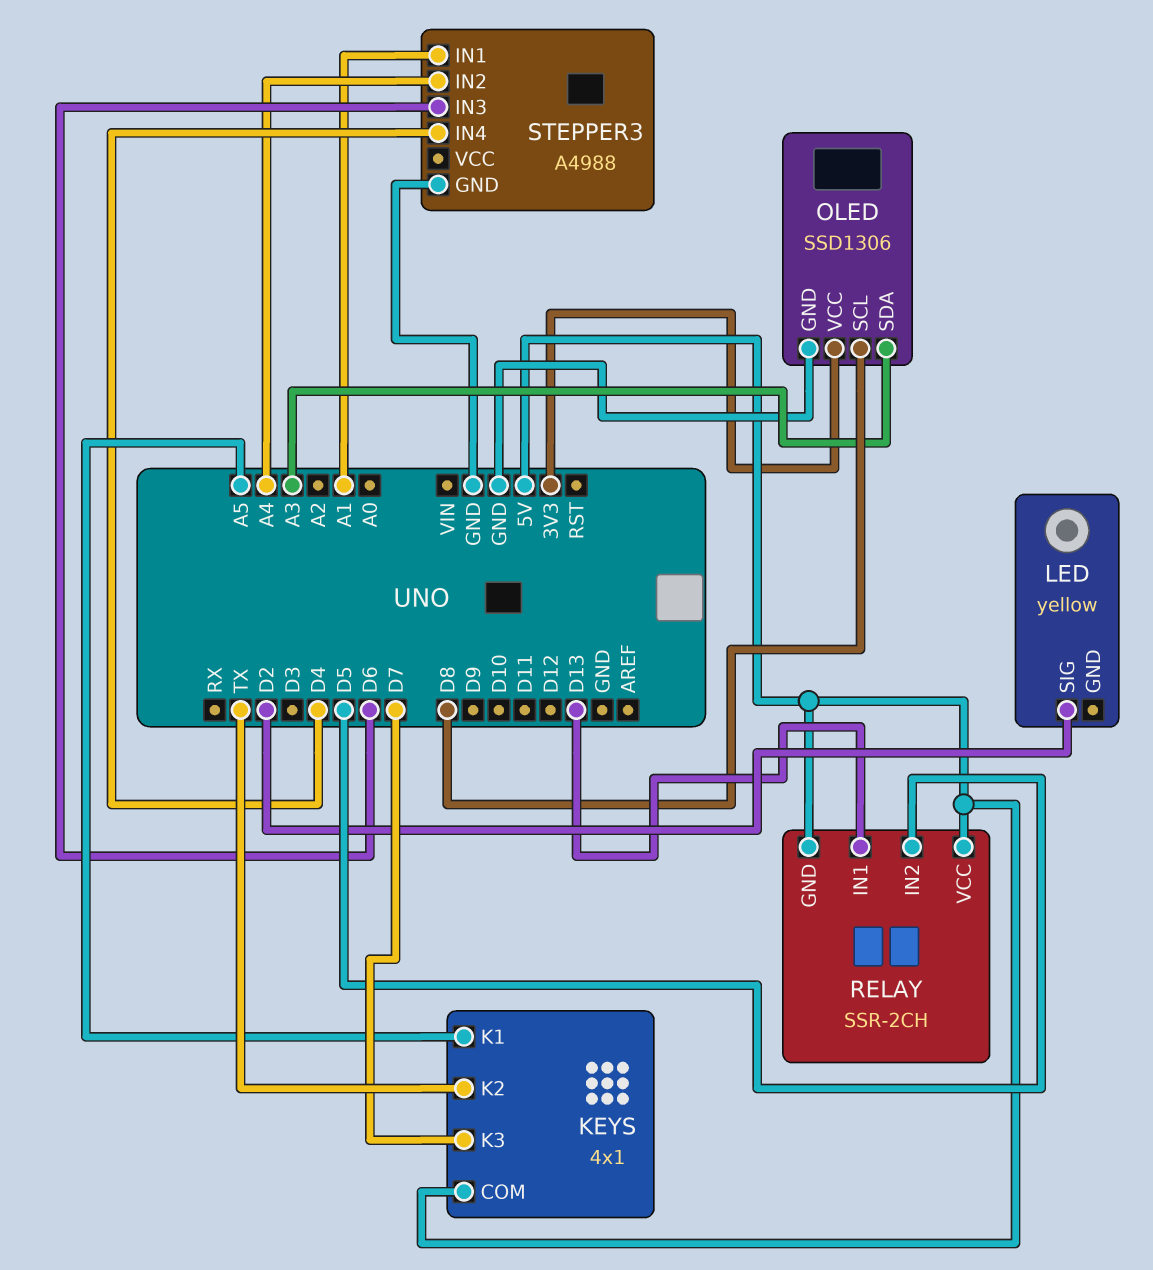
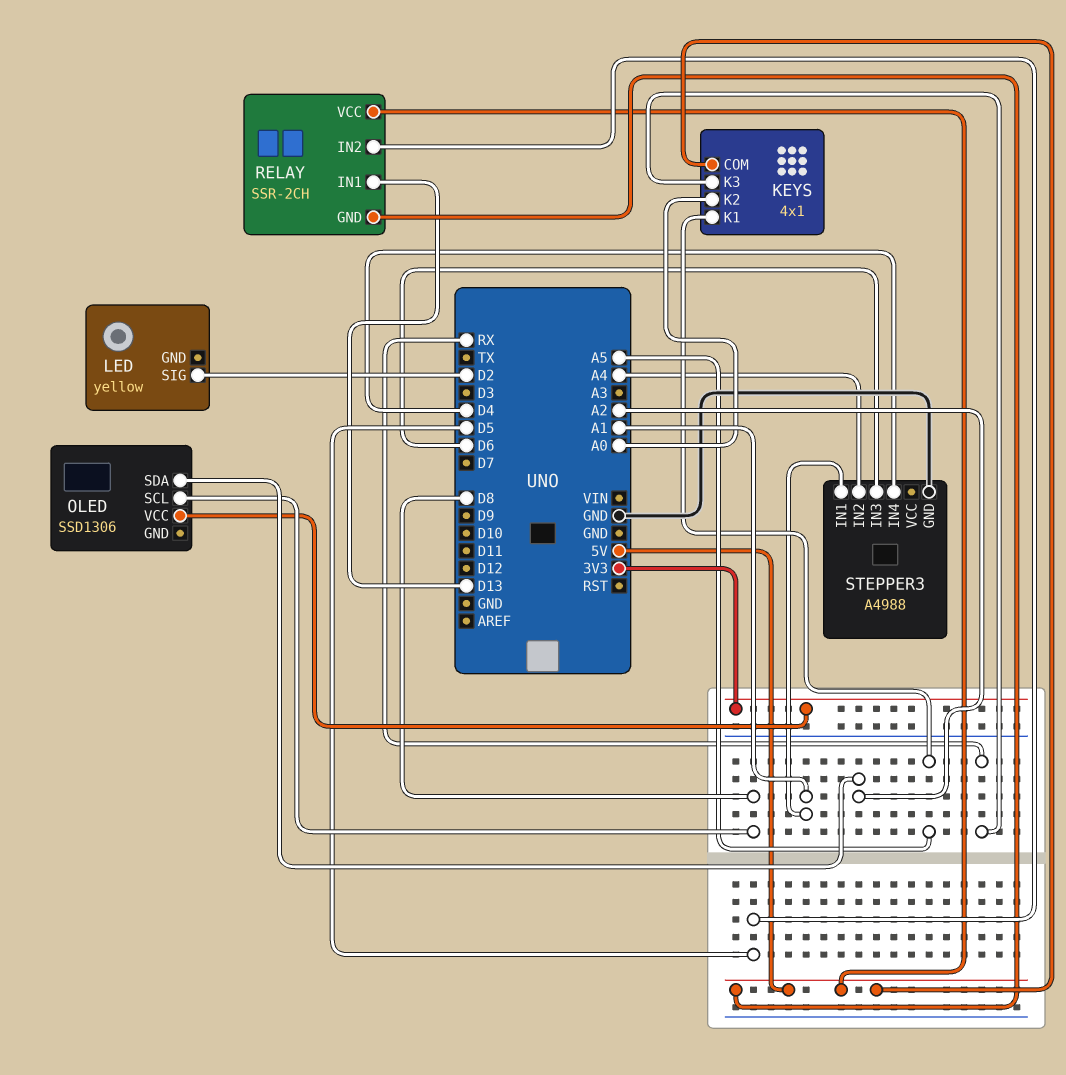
KEYS pin K2: TX -> A0
KEYS pin K3: D7 -> RX
OLED pin GND: GND -> none
OLED pin SDA: A3 -> A2

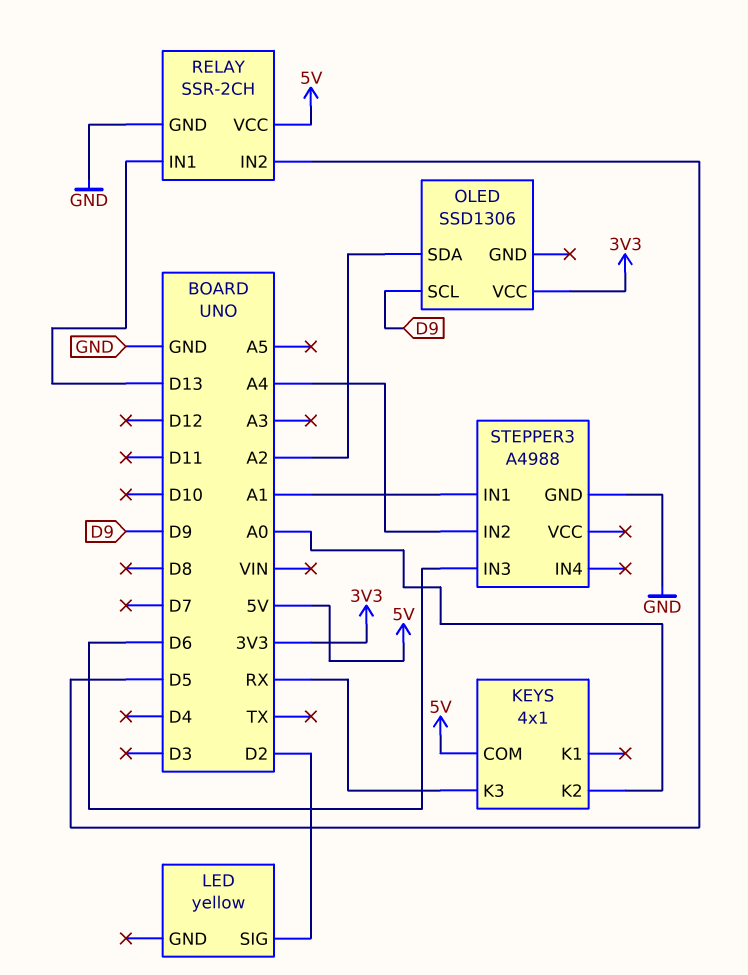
KEYS pin K1: A5 -> none
OLED pin SCL: D8 -> D9
RELAY pin GND: 5V -> GND
STEPPER3 pin IN4: D4 -> none

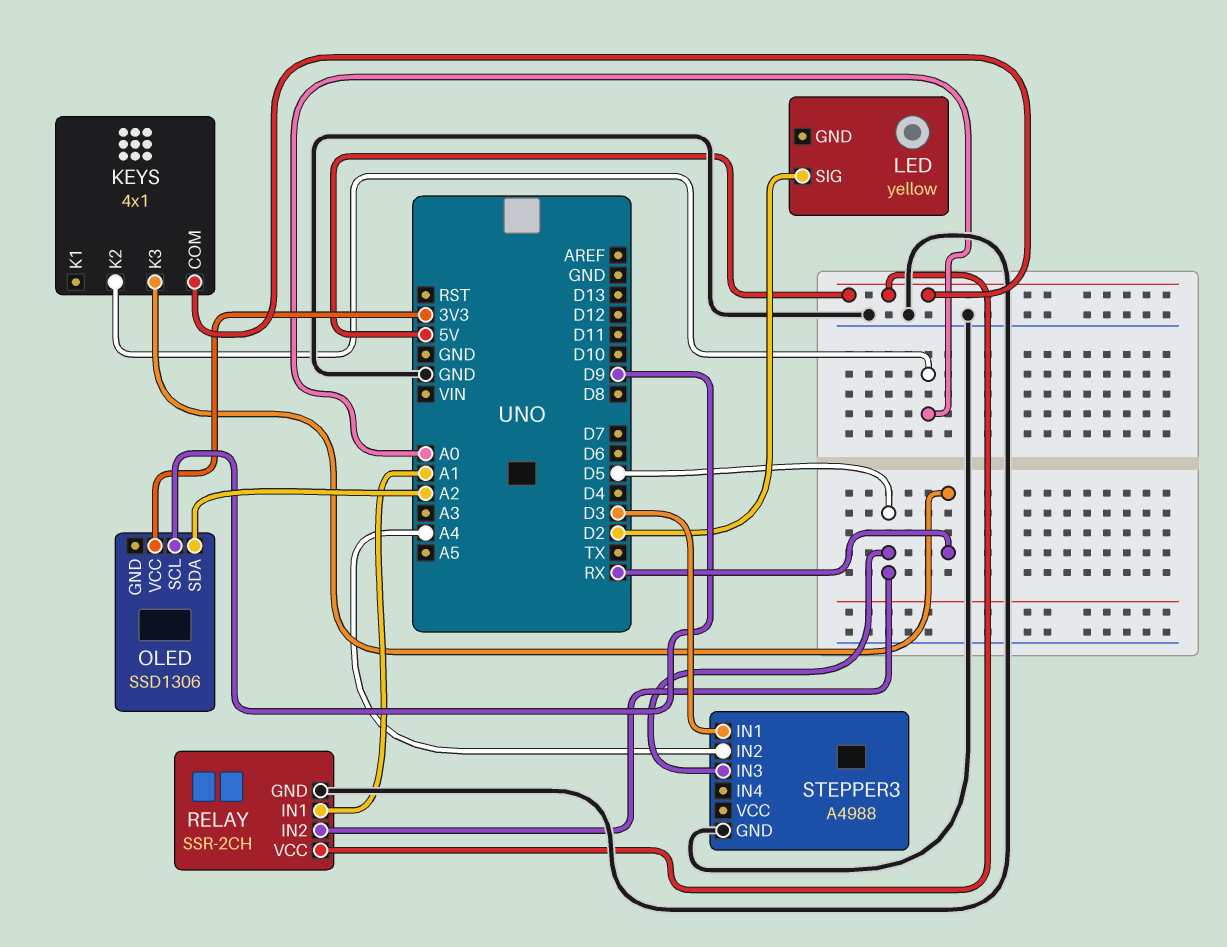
RELAY pin IN1: D13 -> A1
STEPPER3 pin IN1: A1 -> D3
STEPPER3 pin IN3: D6 -> D5

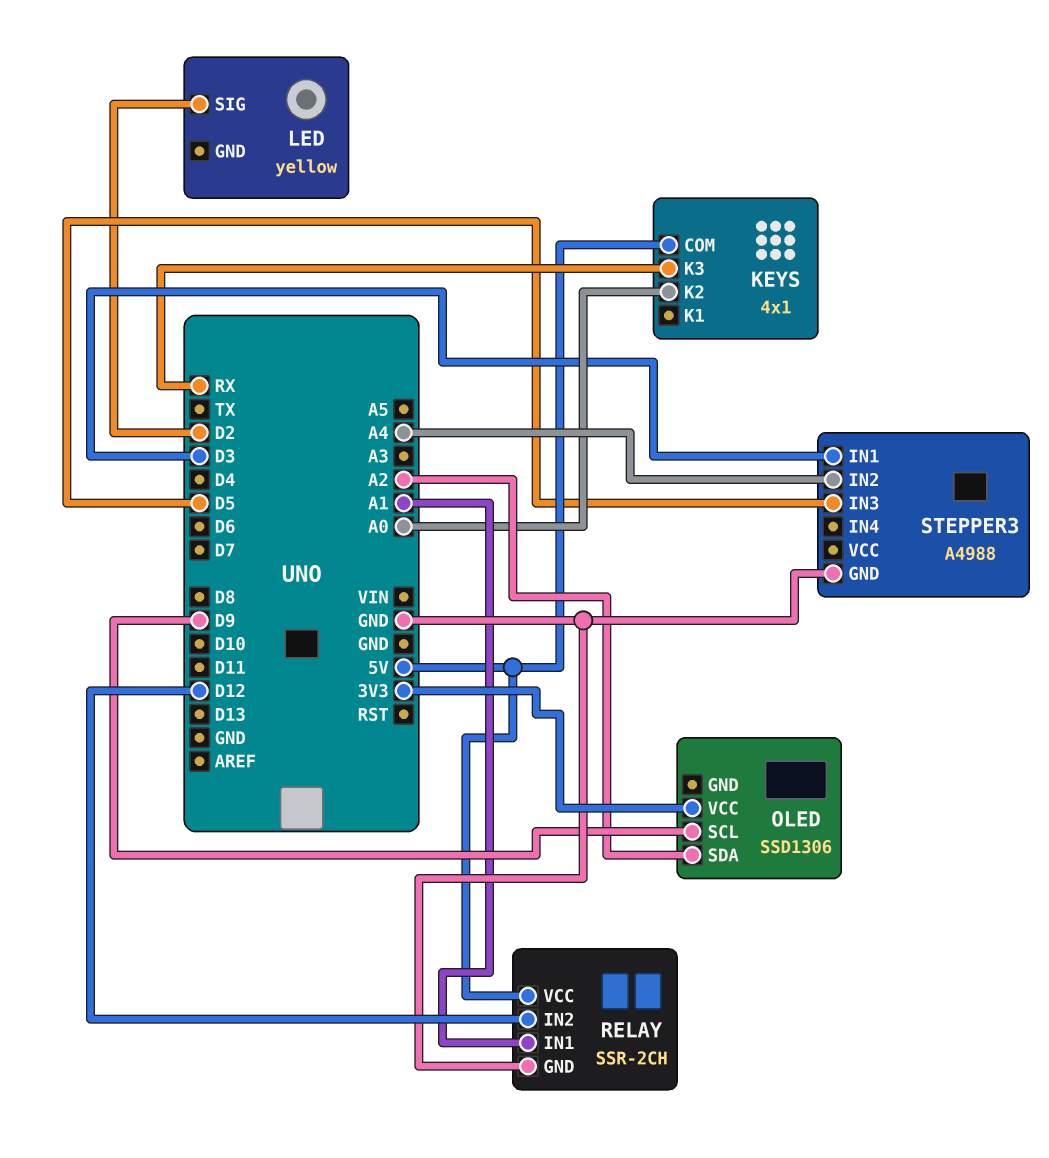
RELAY pin IN2: D5 -> D12

